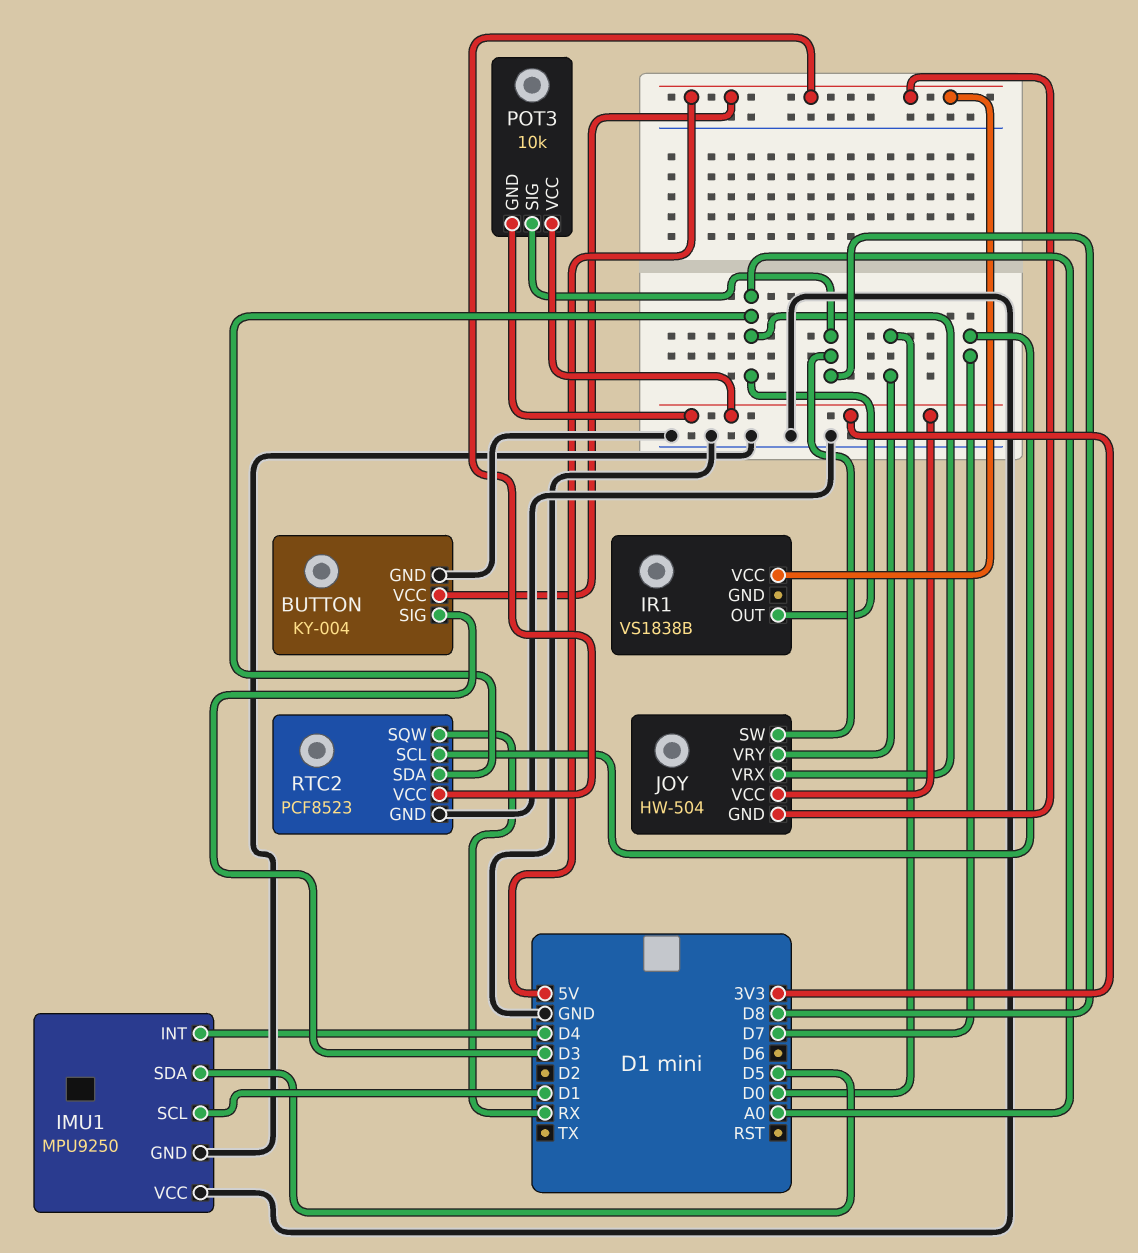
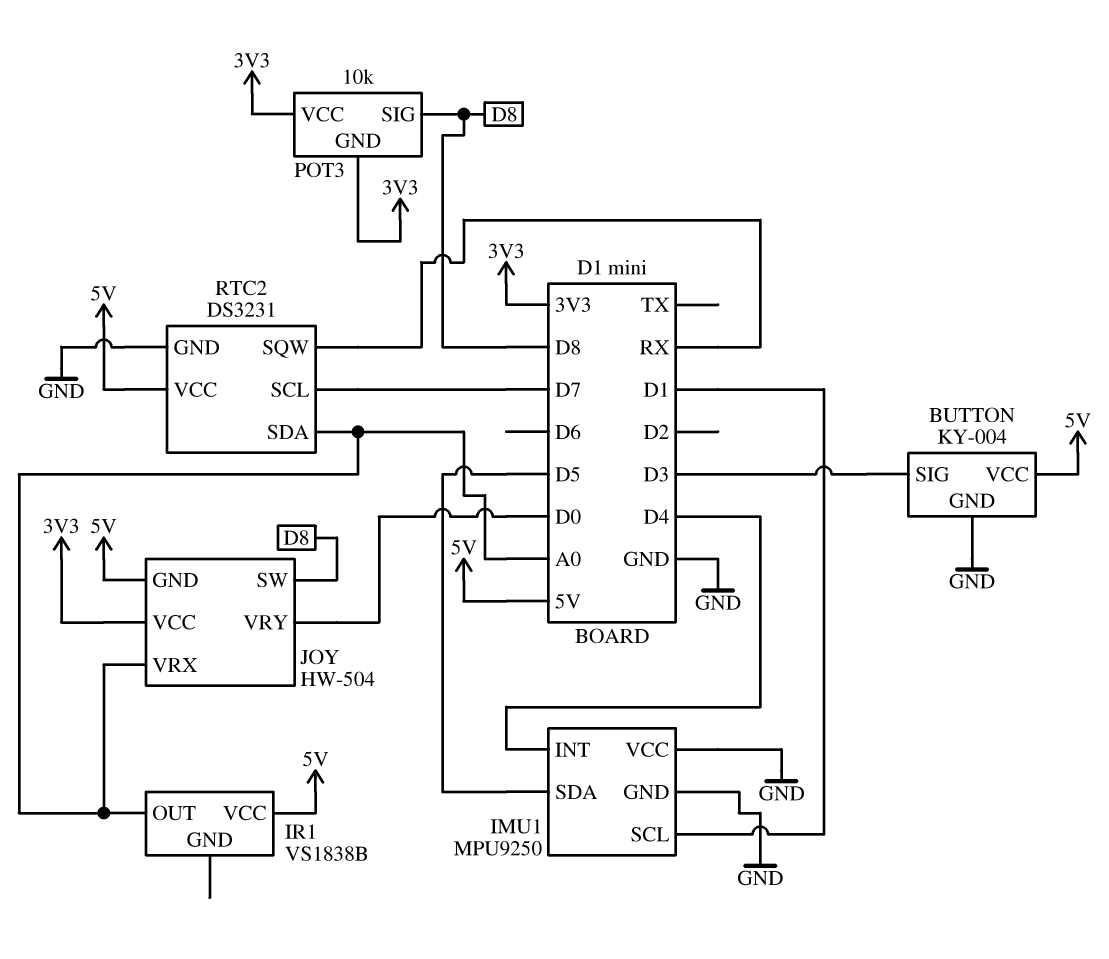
RTC2: PCF8523 -> DS3231

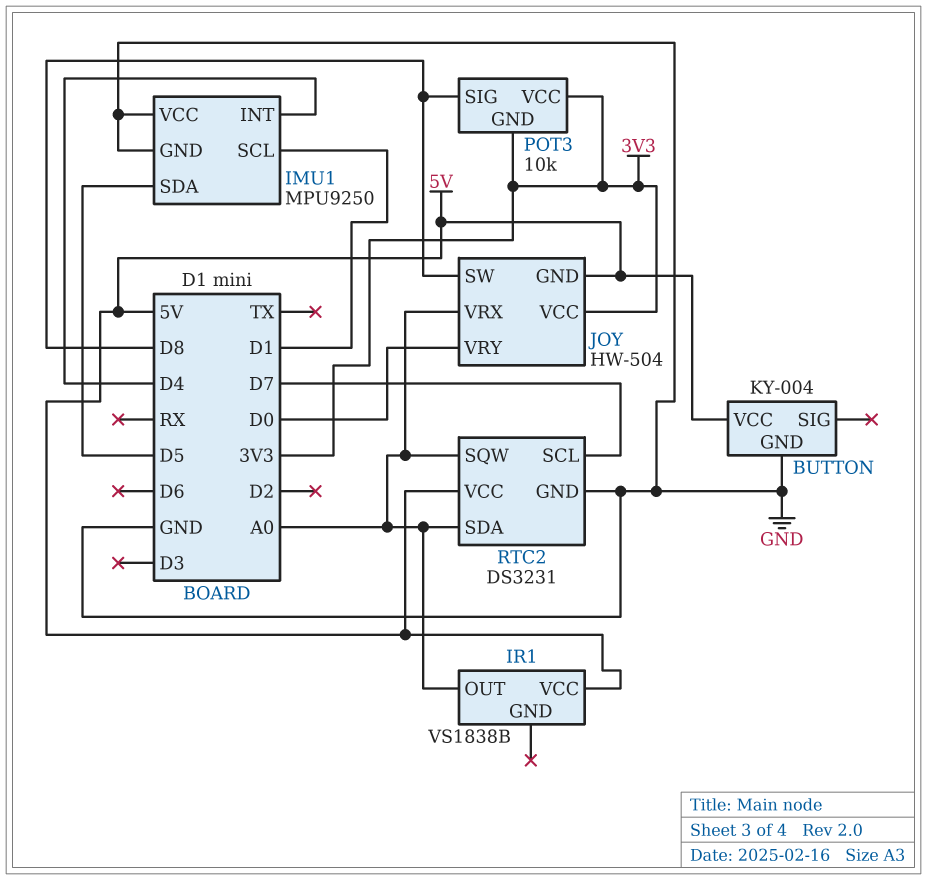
BUTTON pin SIG: D3 -> none
RTC2 pin SQW: RX -> A0

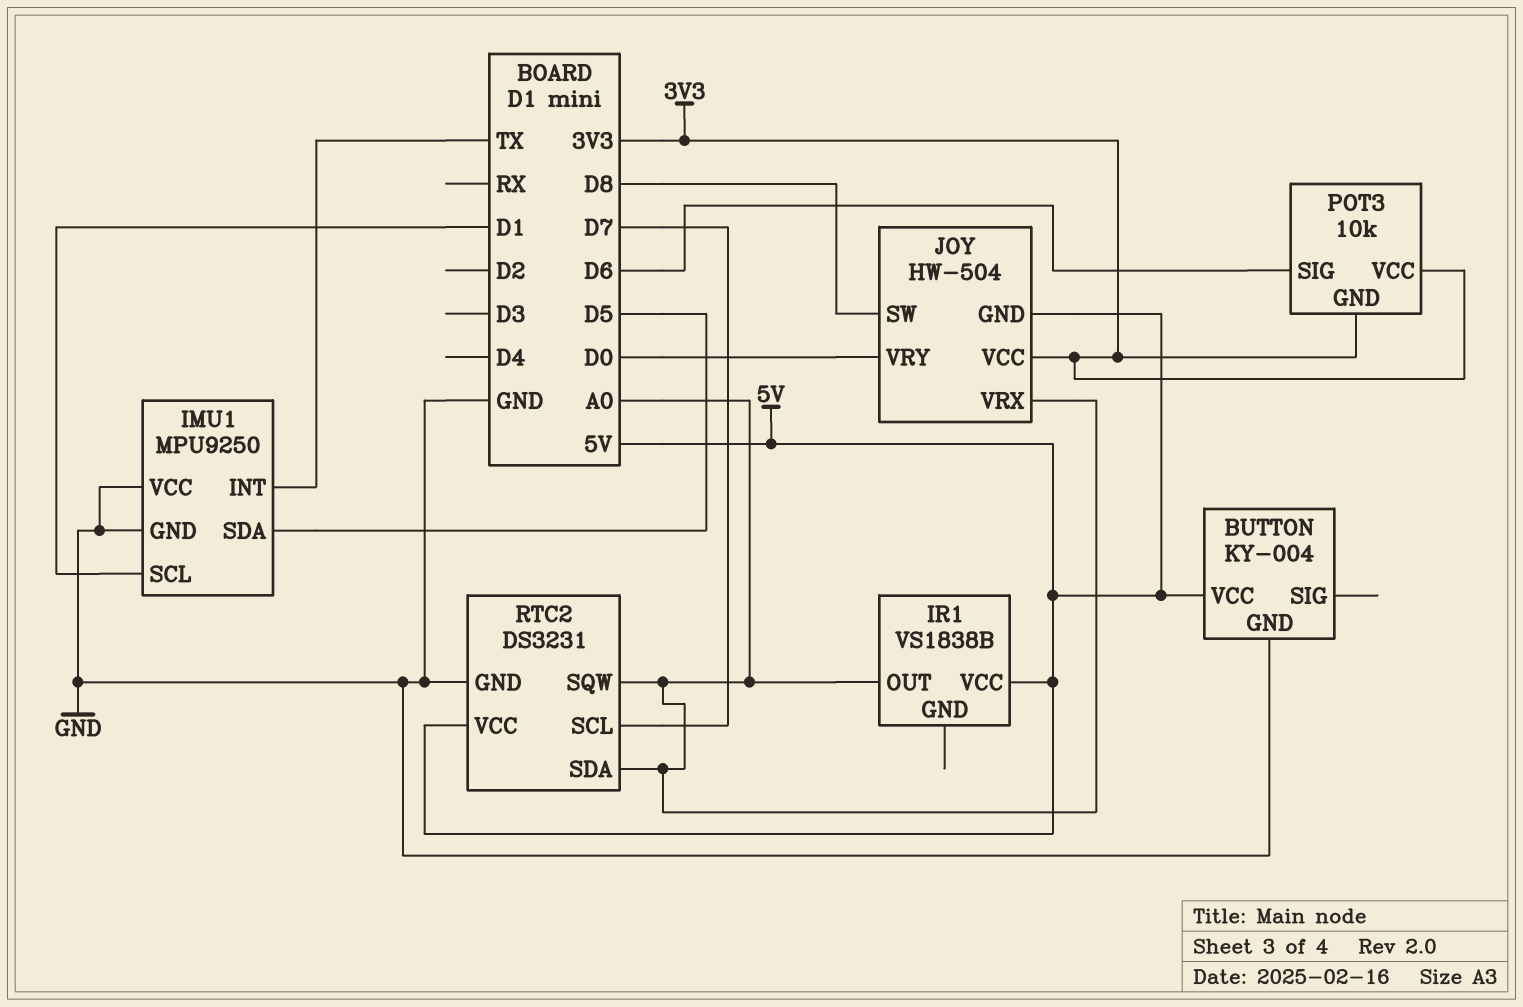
IMU1 pin INT: D4 -> TX
POT3 pin SIG: D8 -> D6

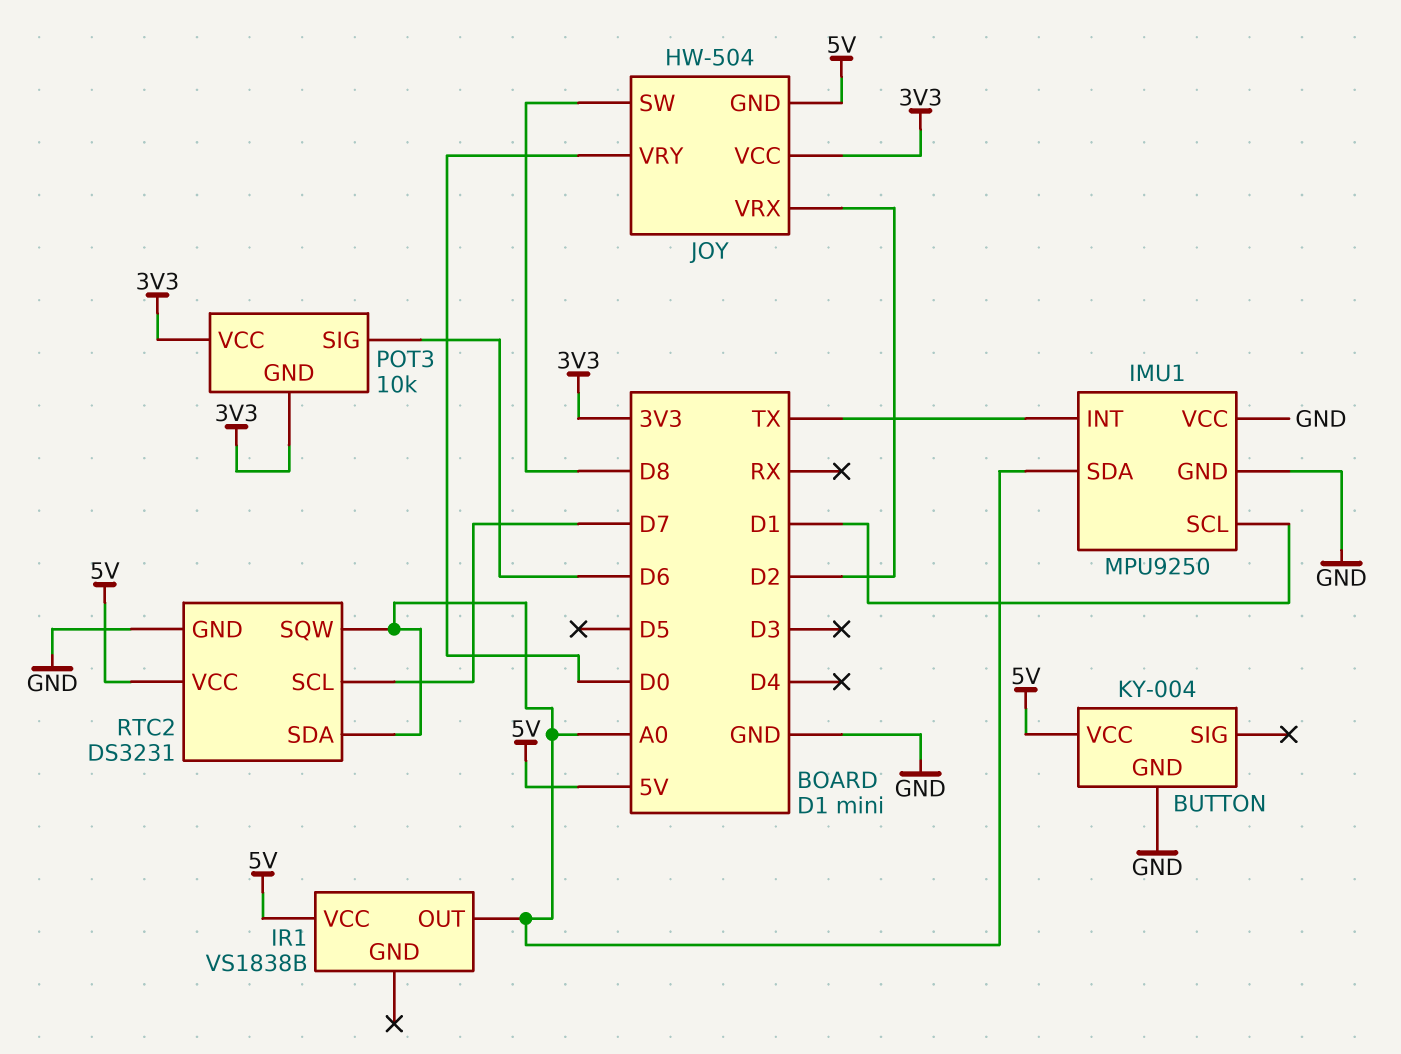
IMU1 pin SDA: D5 -> A0
JOY pin VRX: A0 -> D2

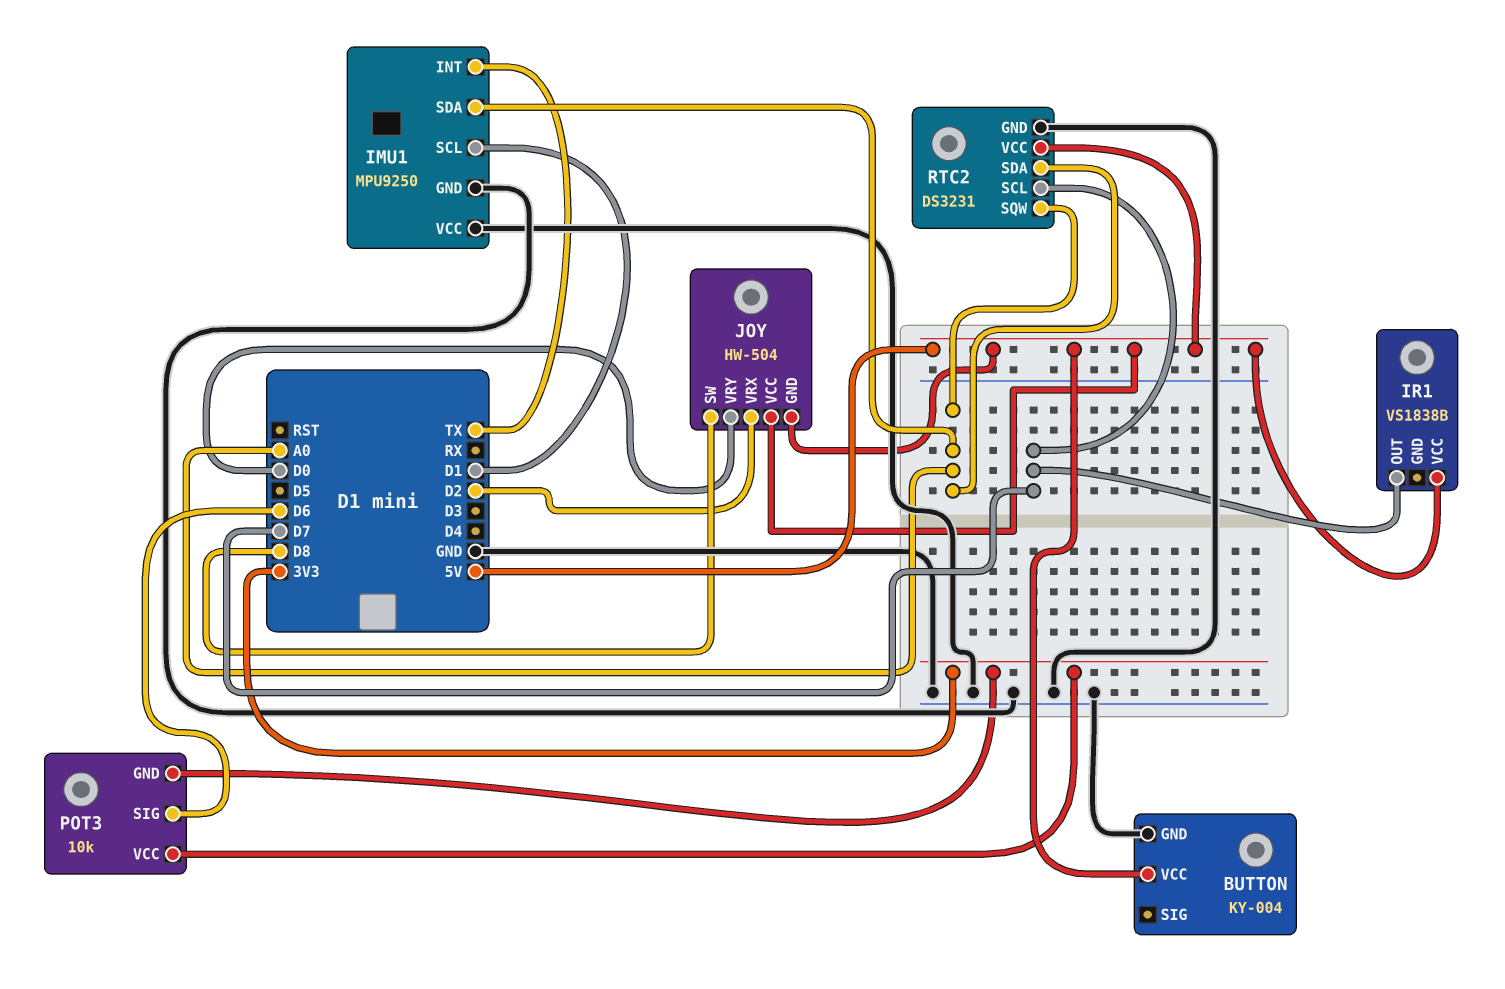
IR1 pin OUT: A0 -> D7
JOY pin VCC: 3V3 -> 5V

